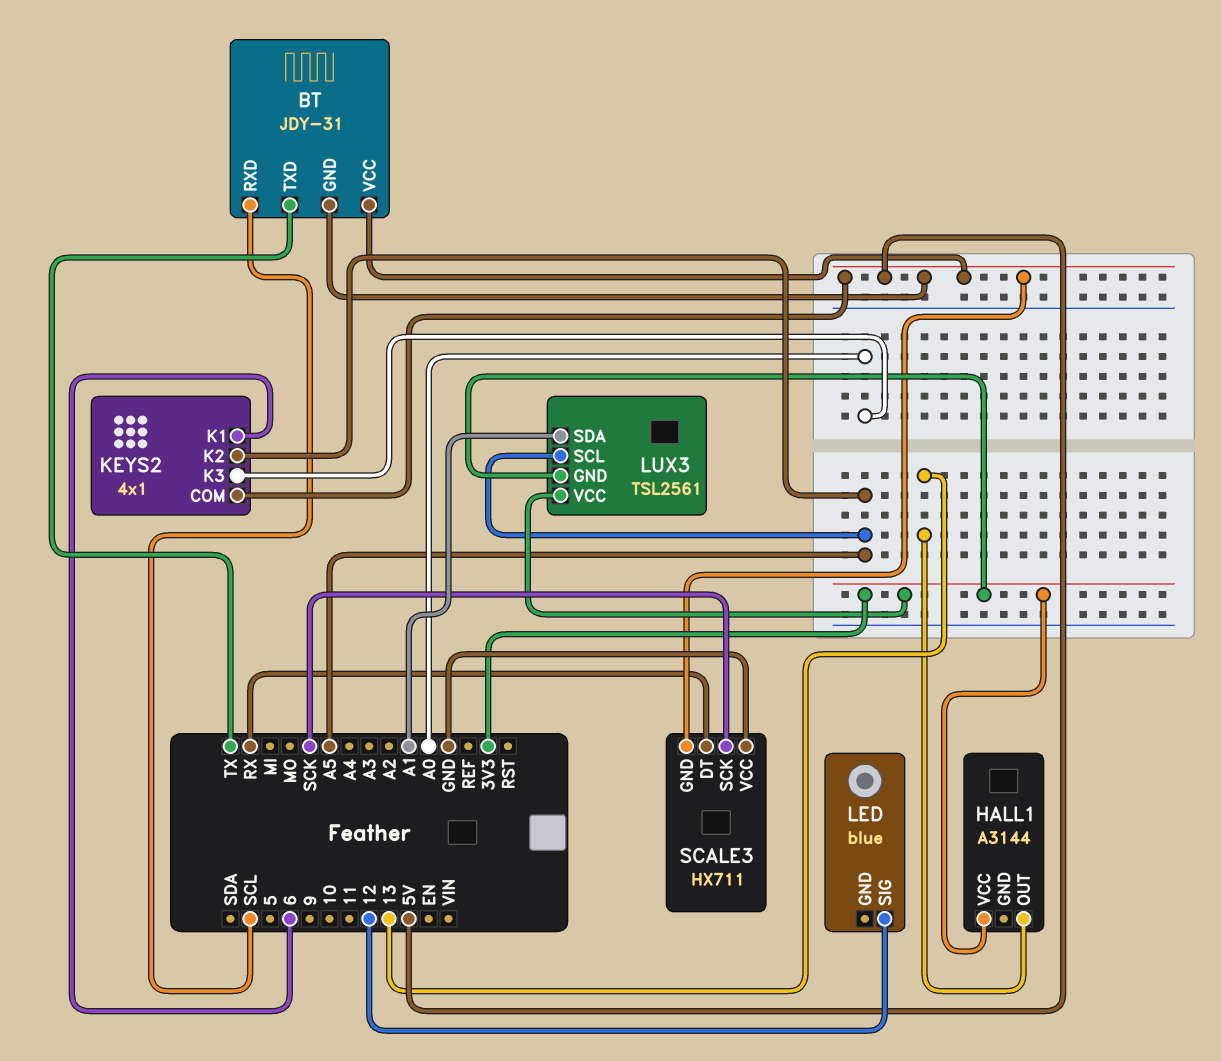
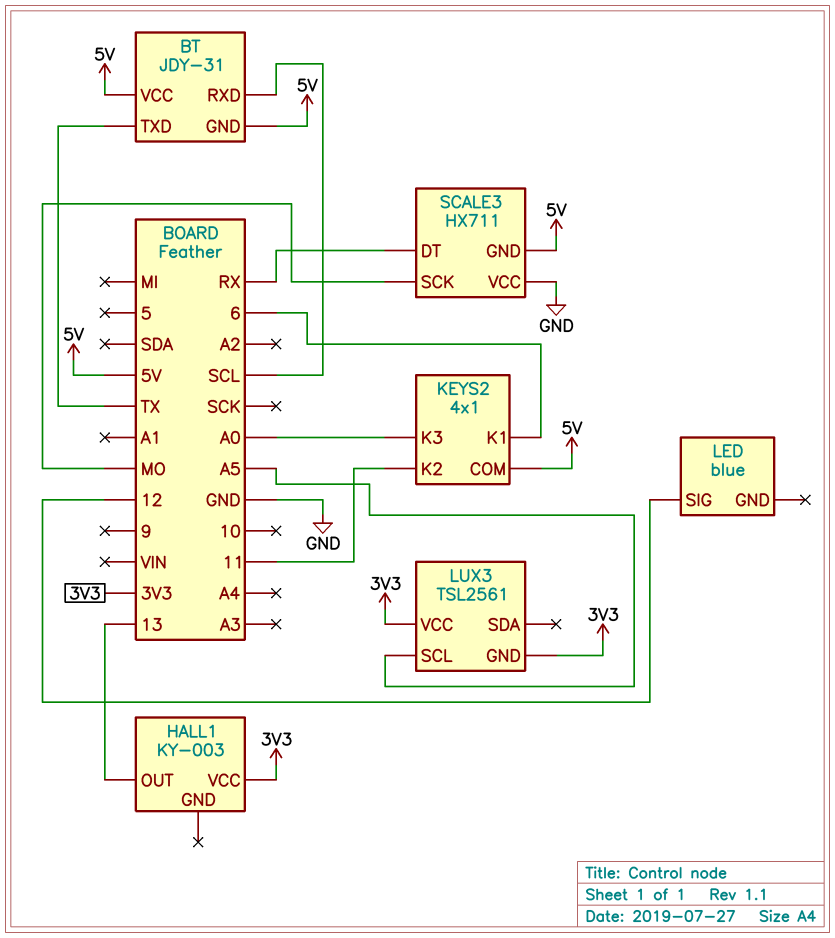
HALL1: A3144 -> KY-003
KEYS2 pin K2: A5 -> 11
LUX3 pin SDA: A1 -> none
SCALE3 pin SCK: SCK -> MO

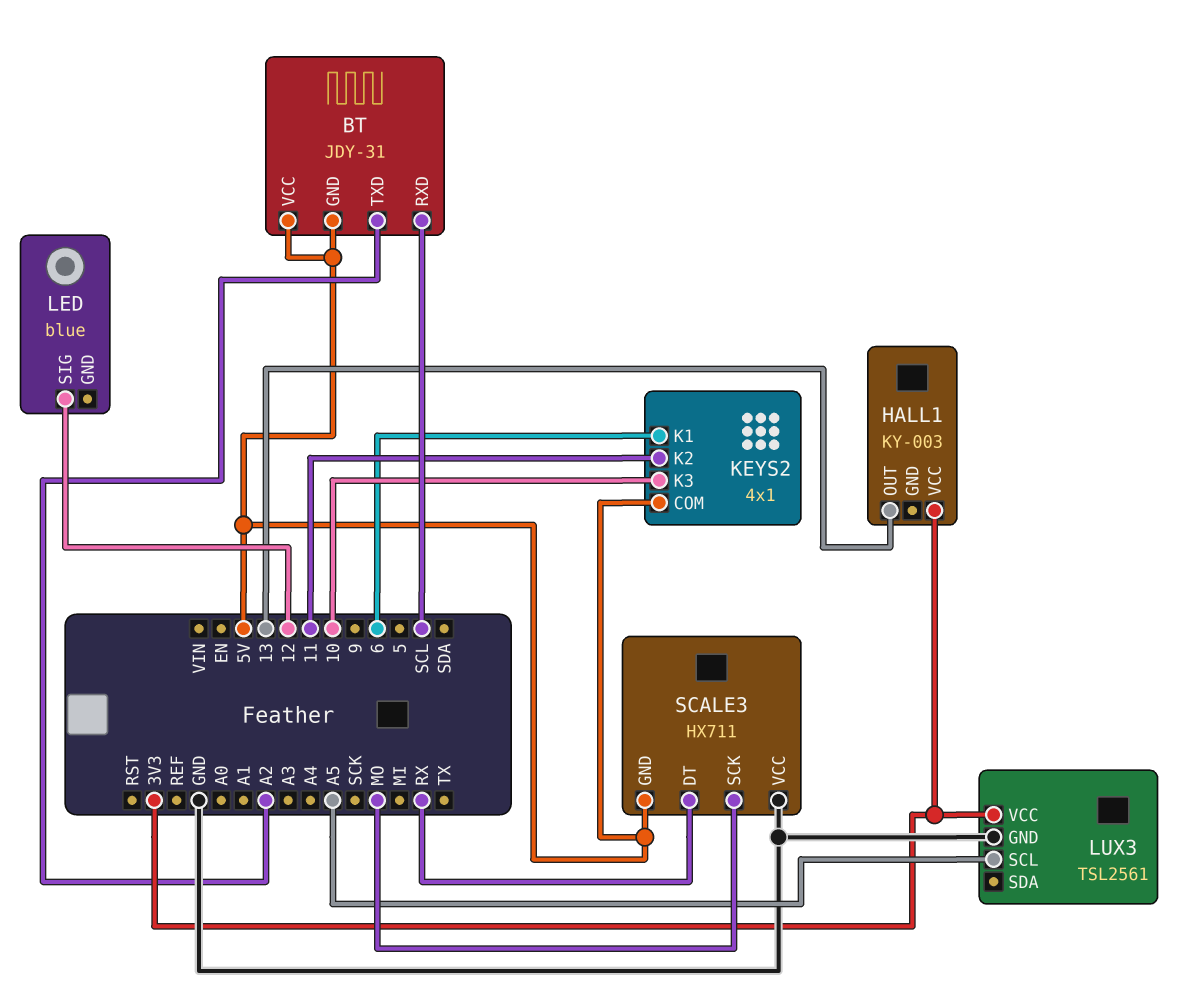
BT pin TXD: TX -> A2
KEYS2 pin K3: A0 -> 10
LUX3 pin GND: 3V3 -> GND

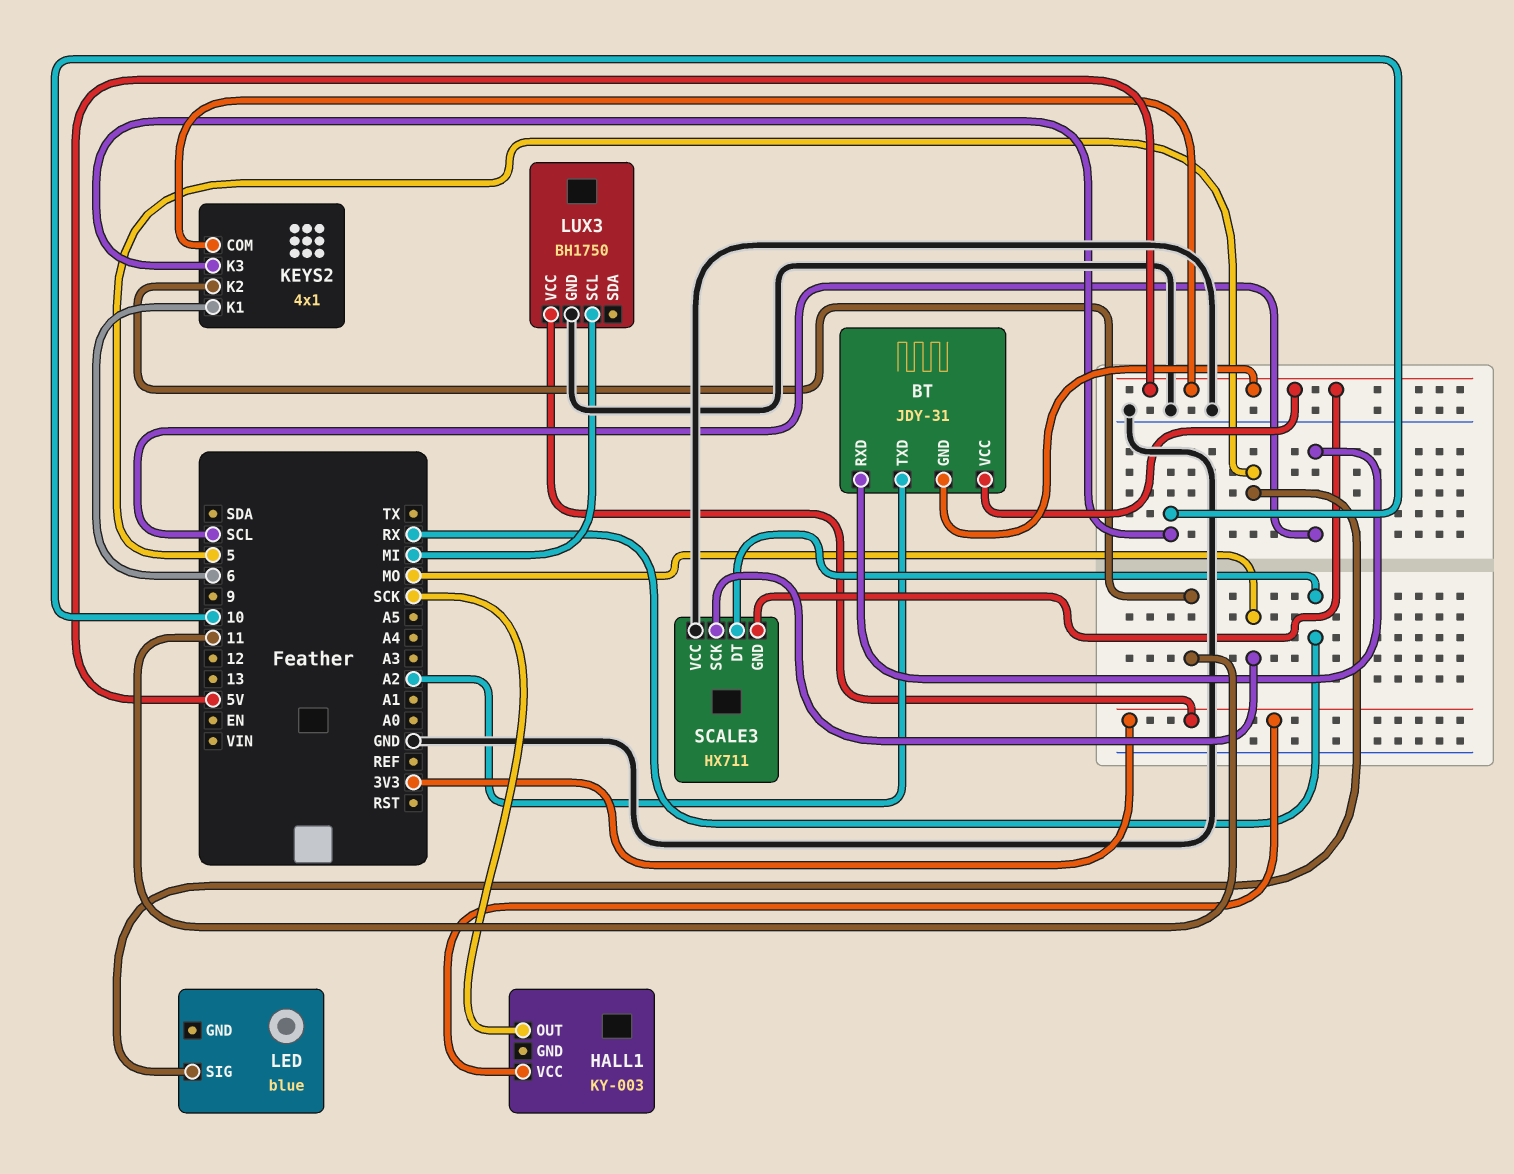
HALL1 pin OUT: 13 -> SCK
LED pin SIG: 12 -> 5
LUX3: TSL2561 -> BH1750
LUX3 pin SCL: A5 -> MI

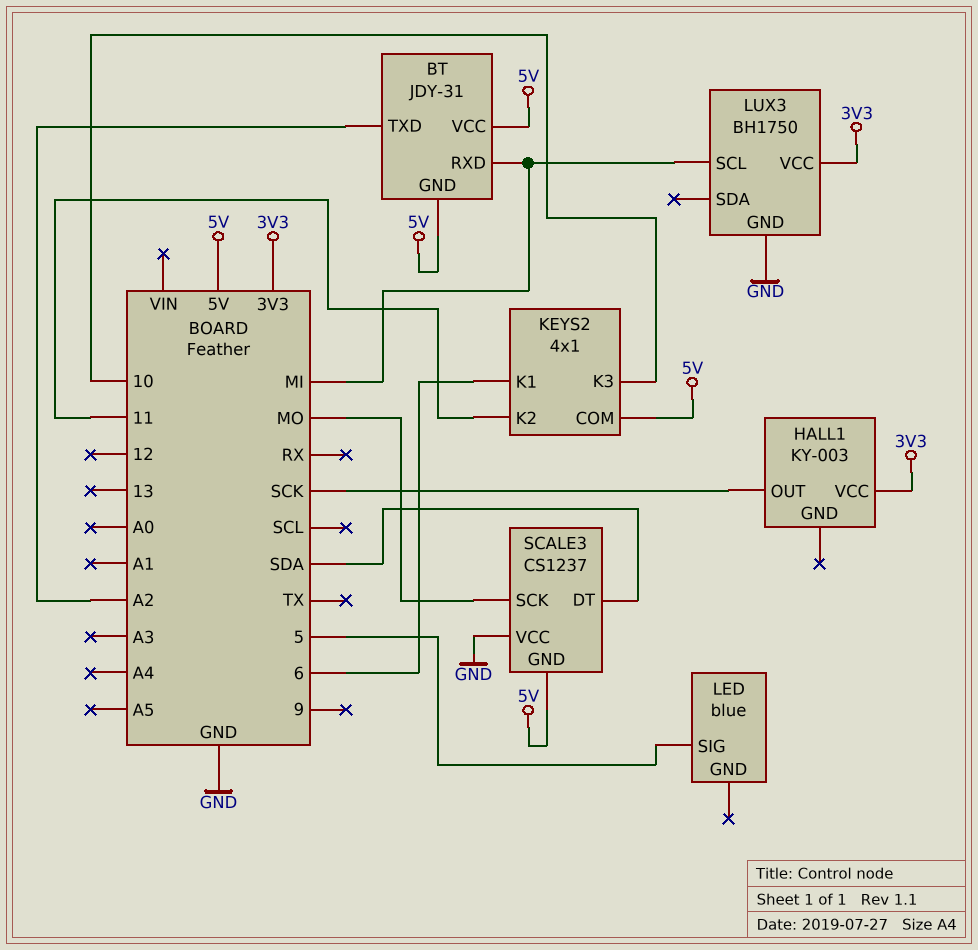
BT pin RXD: SCL -> MI
SCALE3: HX711 -> CS1237
SCALE3 pin DT: RX -> SDA

